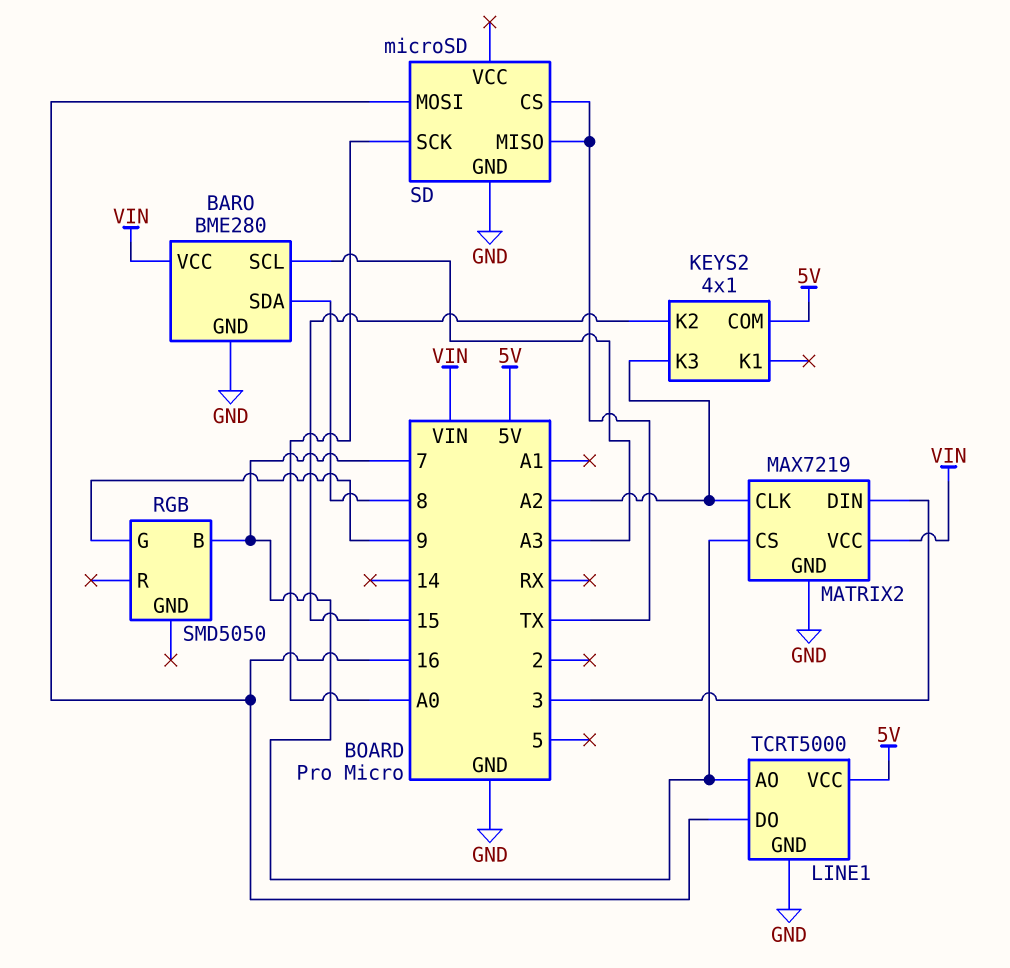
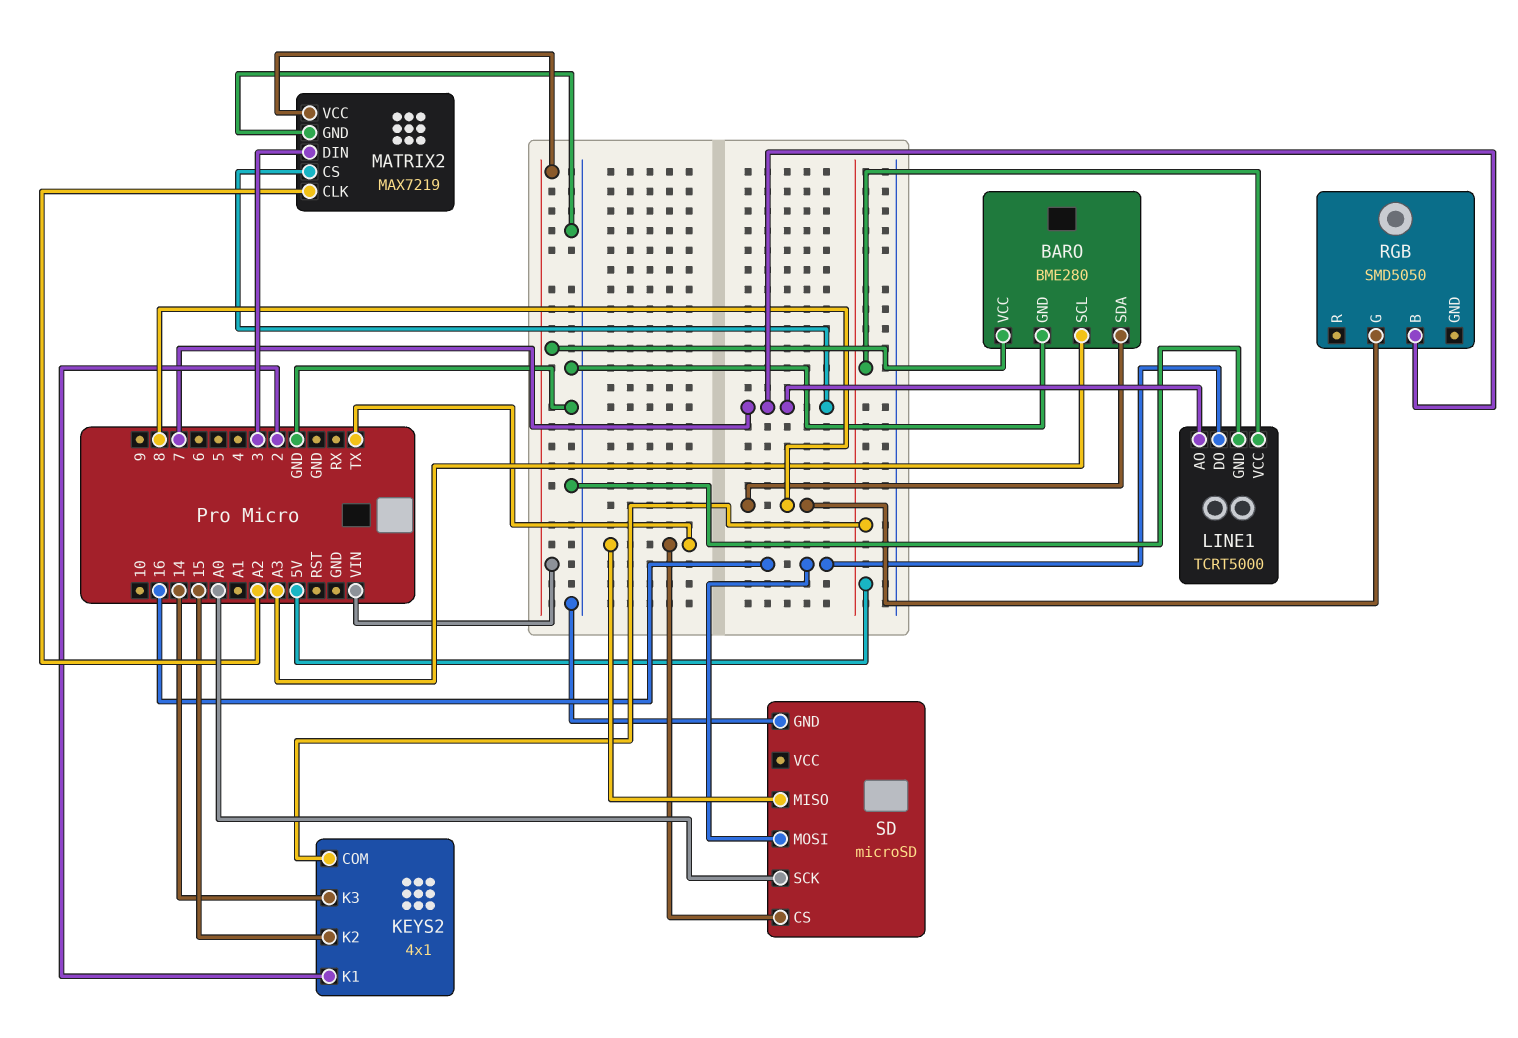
KEYS2 pin K1: none -> 2
KEYS2 pin K3: A2 -> 14
RGB pin G: 9 -> 8

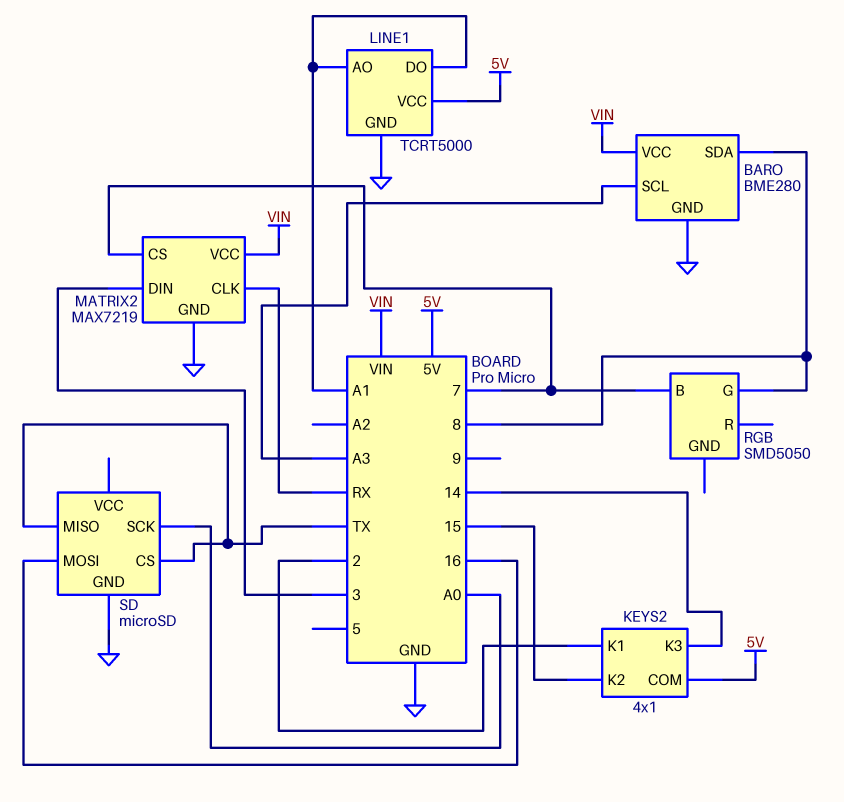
LINE1 pin AO: 7 -> A1
LINE1 pin DO: 16 -> A1
MATRIX2 pin CLK: A2 -> RX

